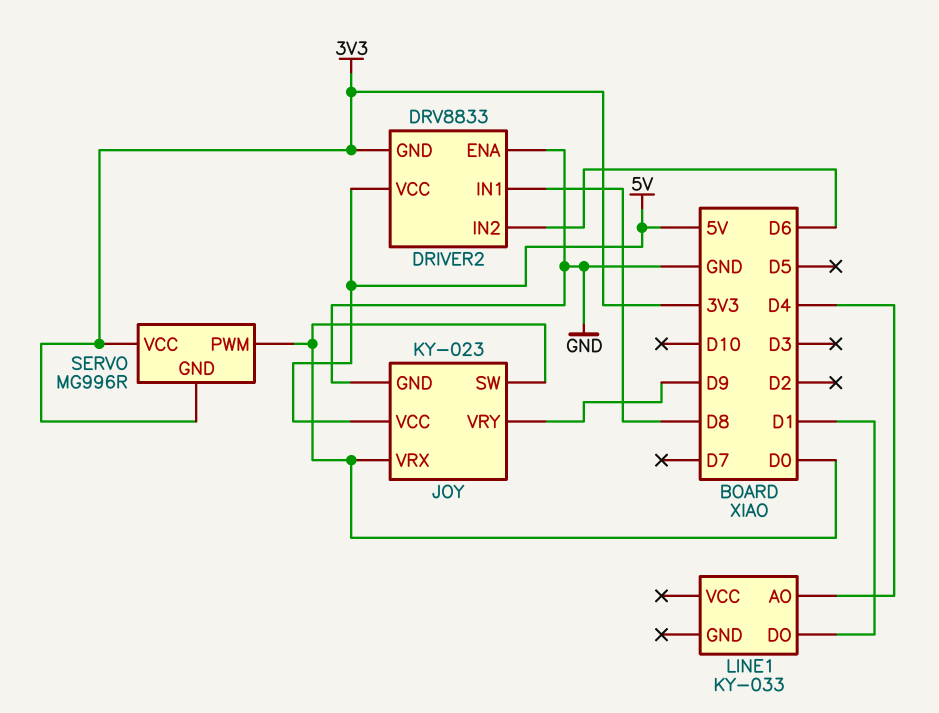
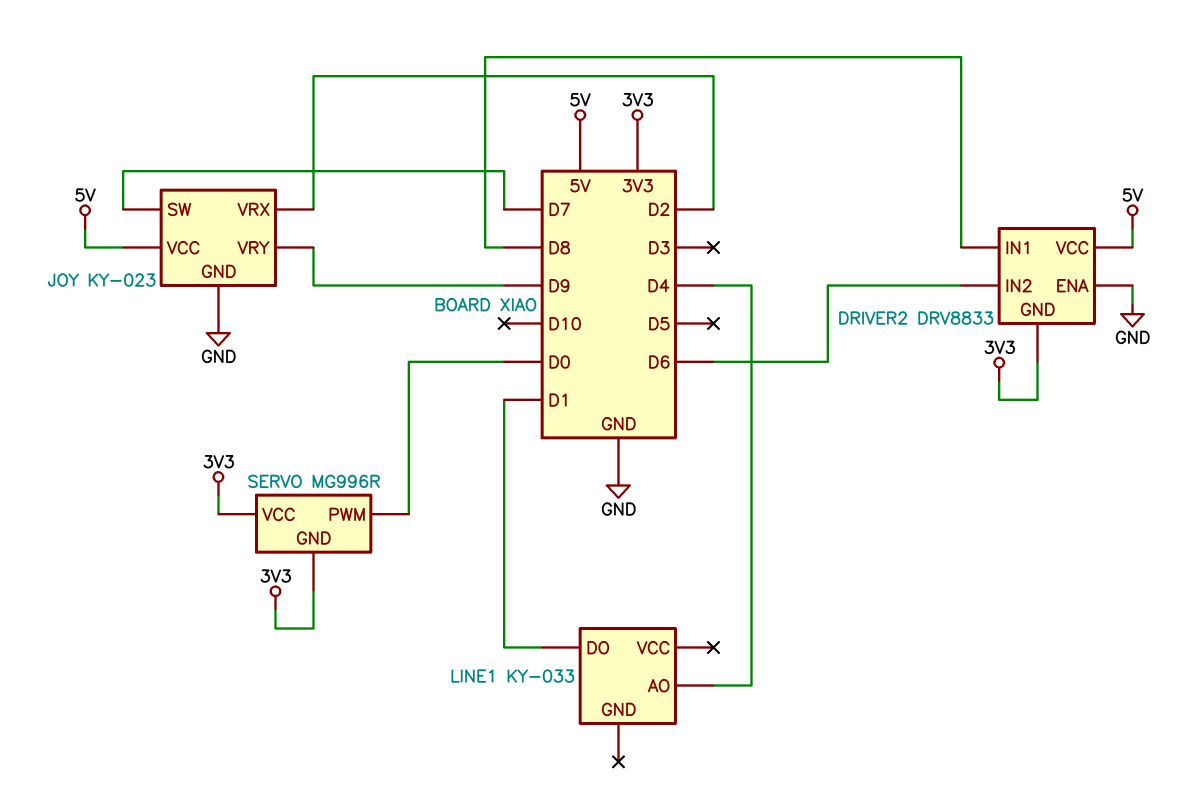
JOY pin SW: D0 -> D7
JOY pin VRX: D0 -> D2

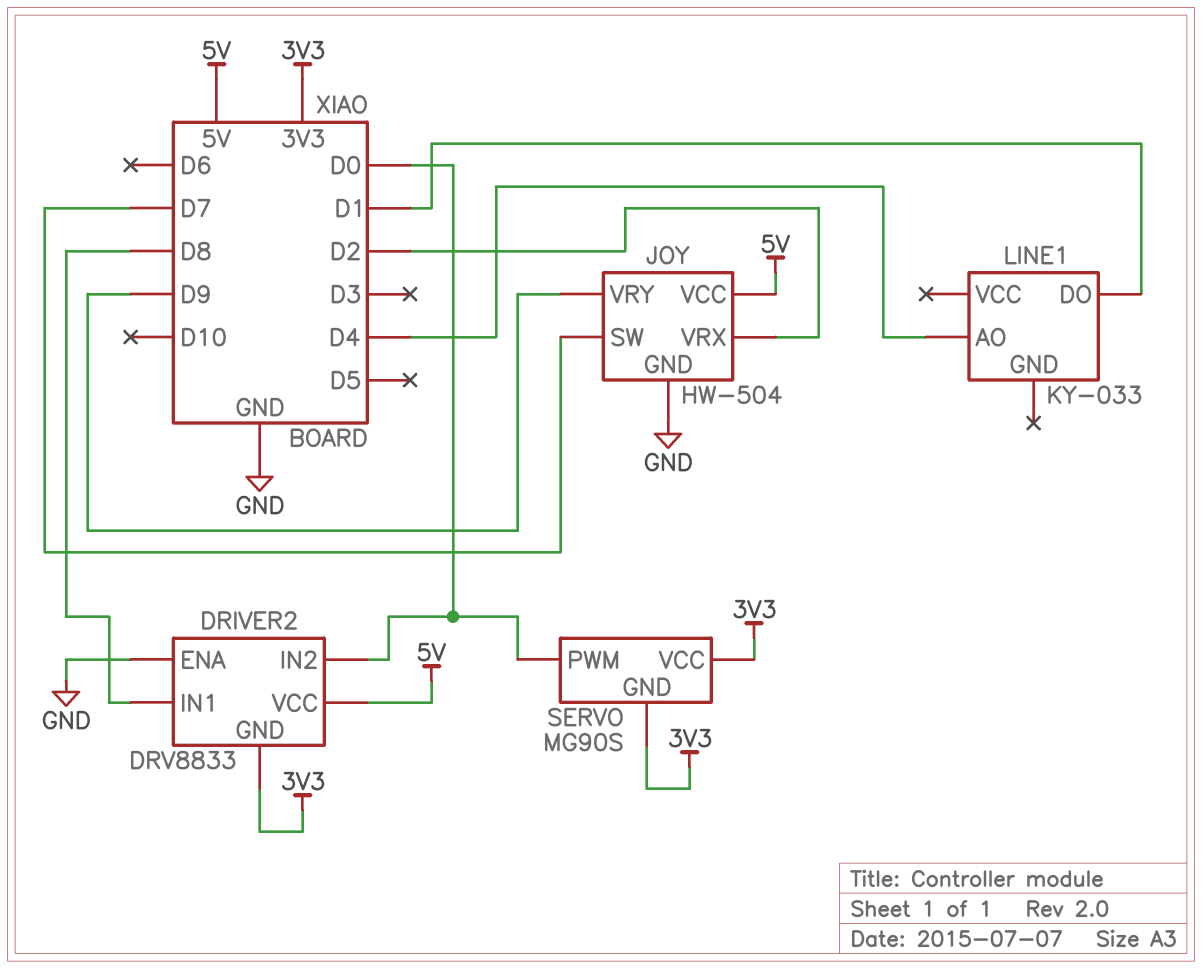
DRIVER2 pin IN2: D6 -> D0
JOY: KY-023 -> HW-504
SERVO: MG996R -> MG90S

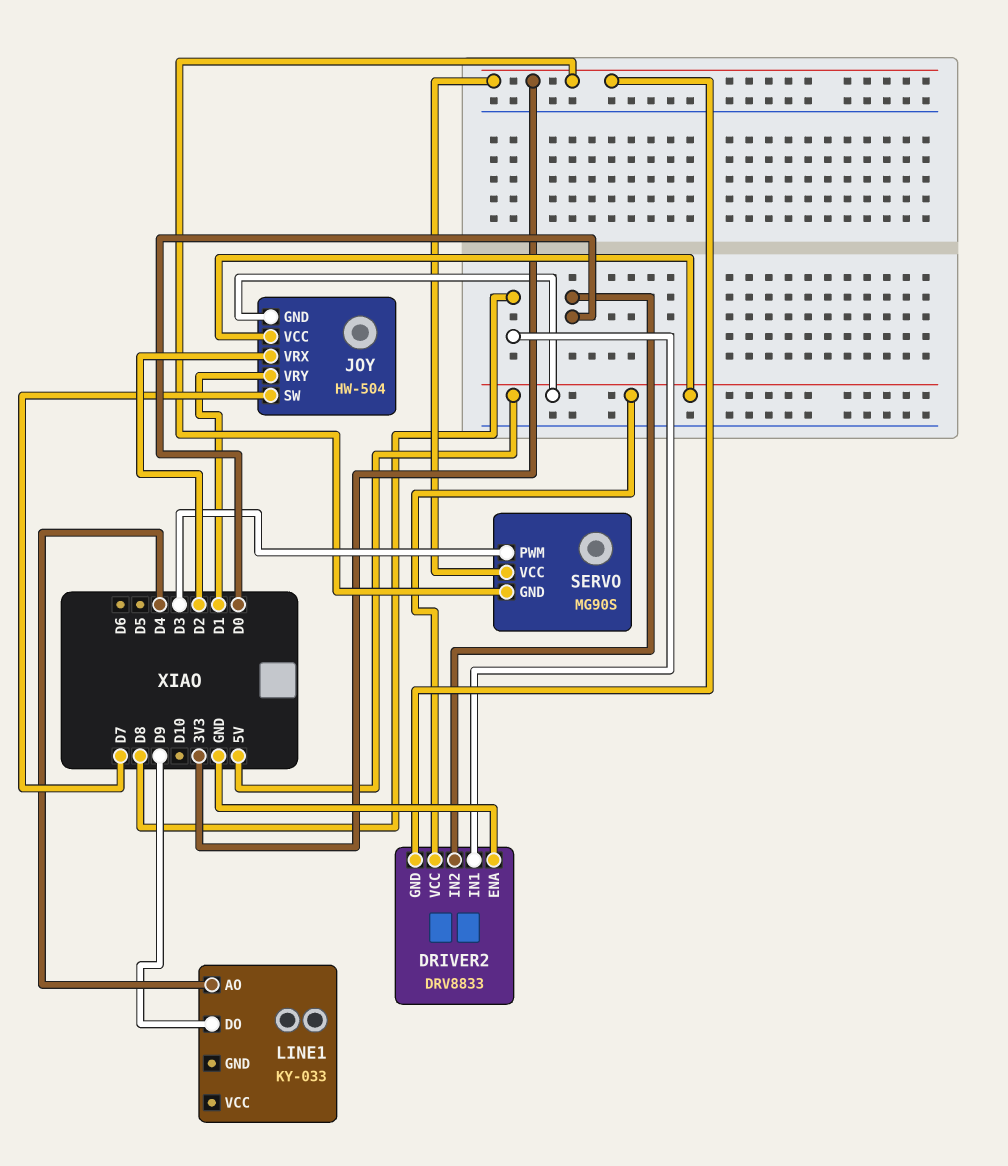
JOY pin GND: GND -> 5V
JOY pin VRY: D9 -> D1
LINE1 pin DO: D1 -> D9
SERVO pin PWM: D0 -> D3

